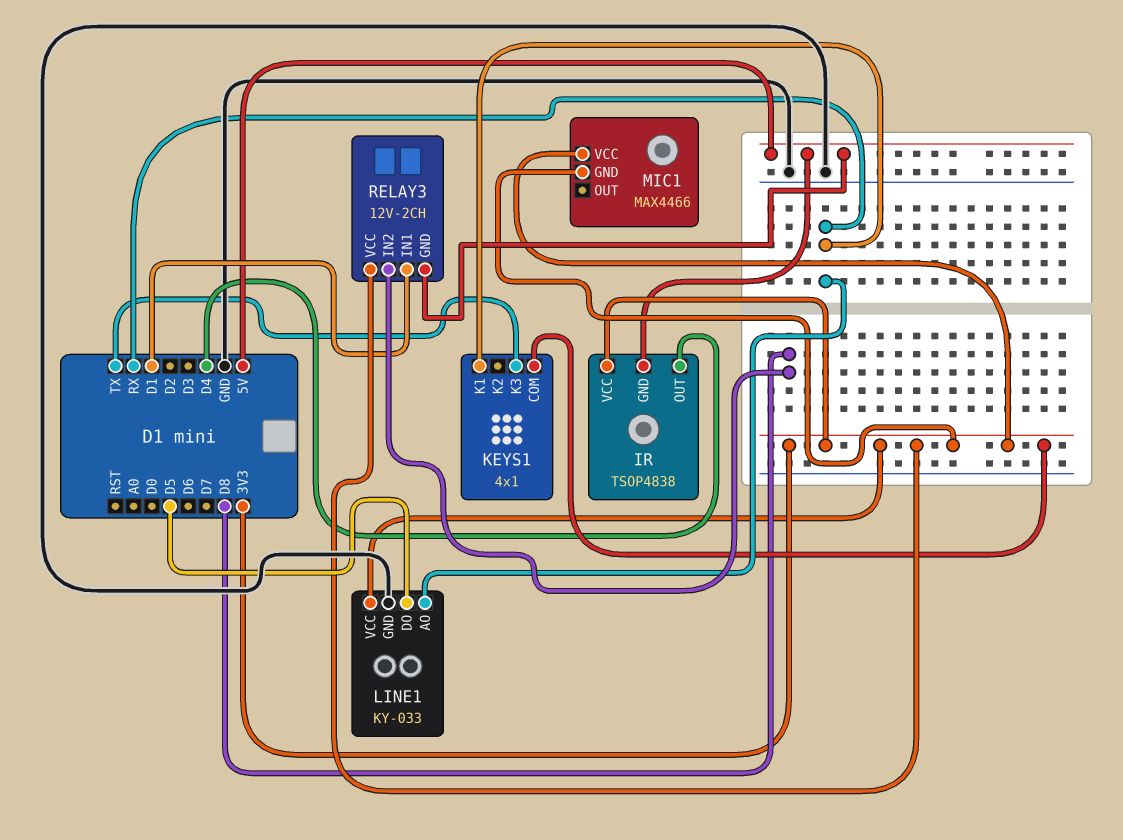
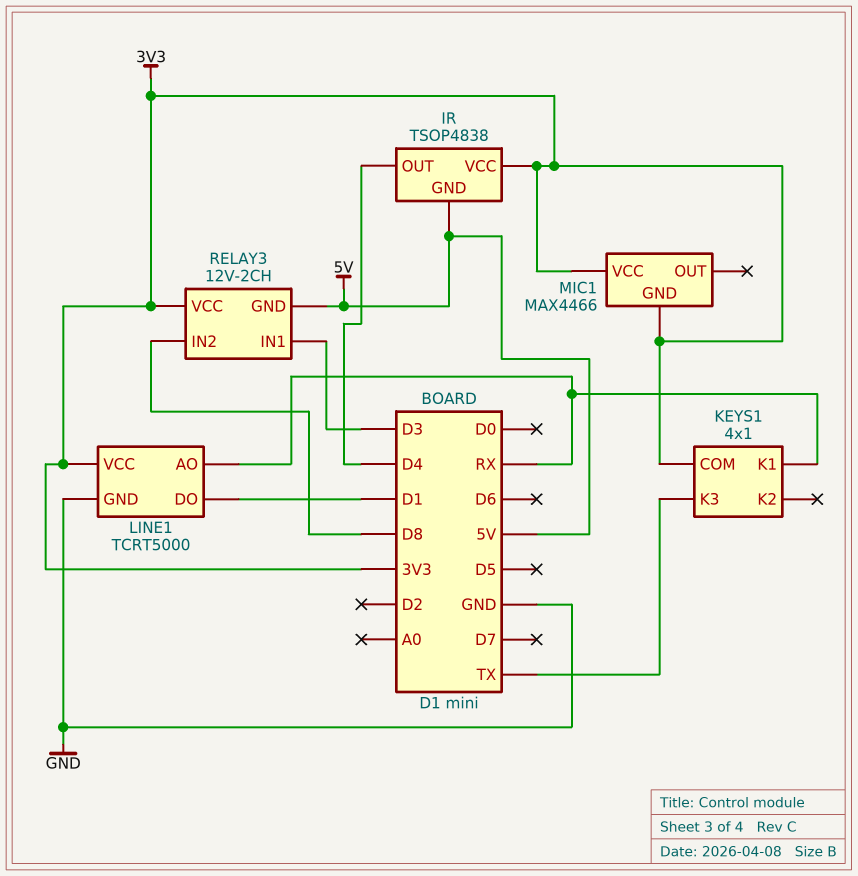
LINE1: KY-033 -> TCRT5000
LINE1 pin DO: D5 -> D1
RELAY3 pin IN1: D1 -> D3

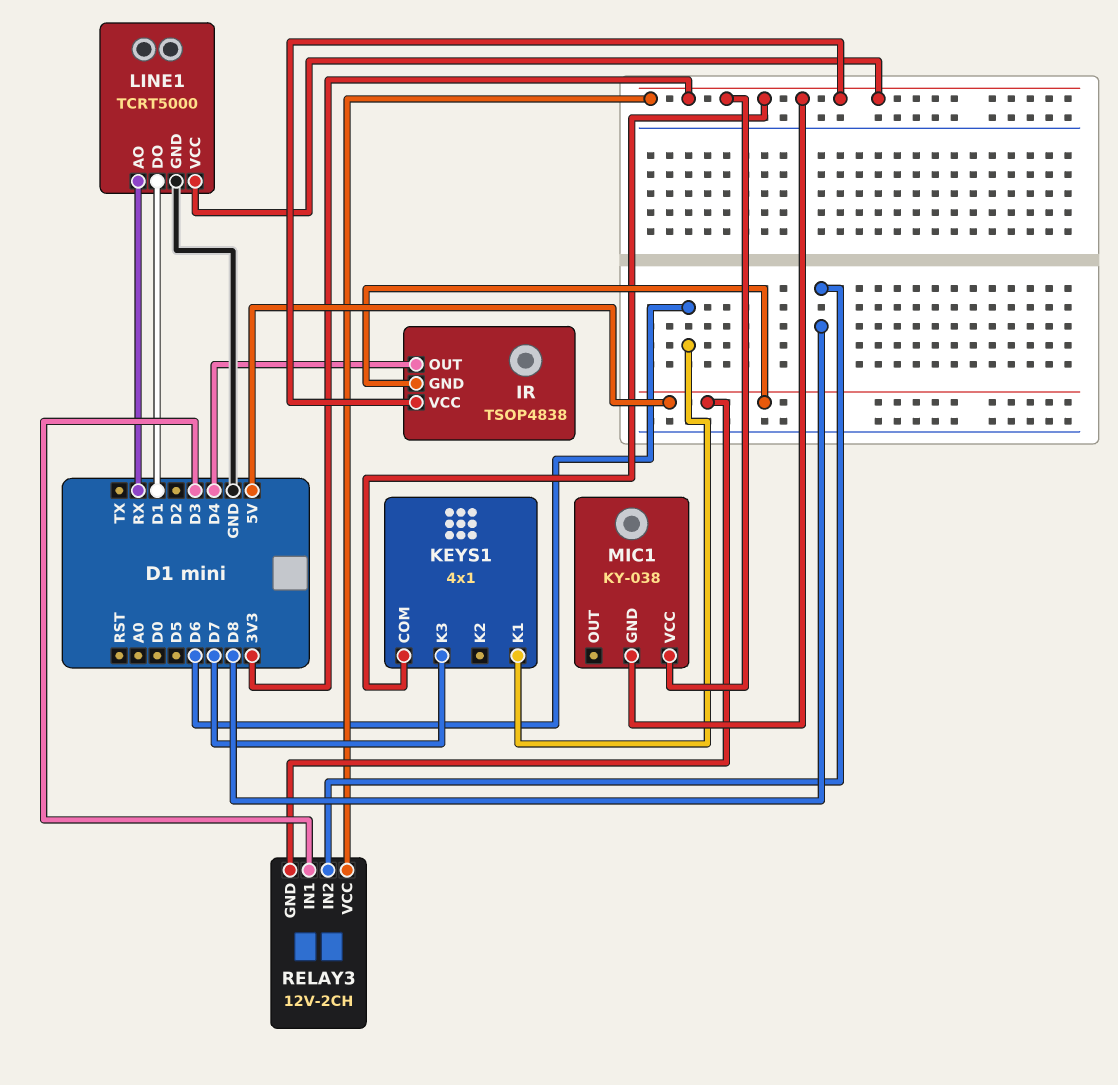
KEYS1 pin K1: RX -> D6
KEYS1 pin K3: TX -> D7
MIC1: MAX4466 -> KY-038

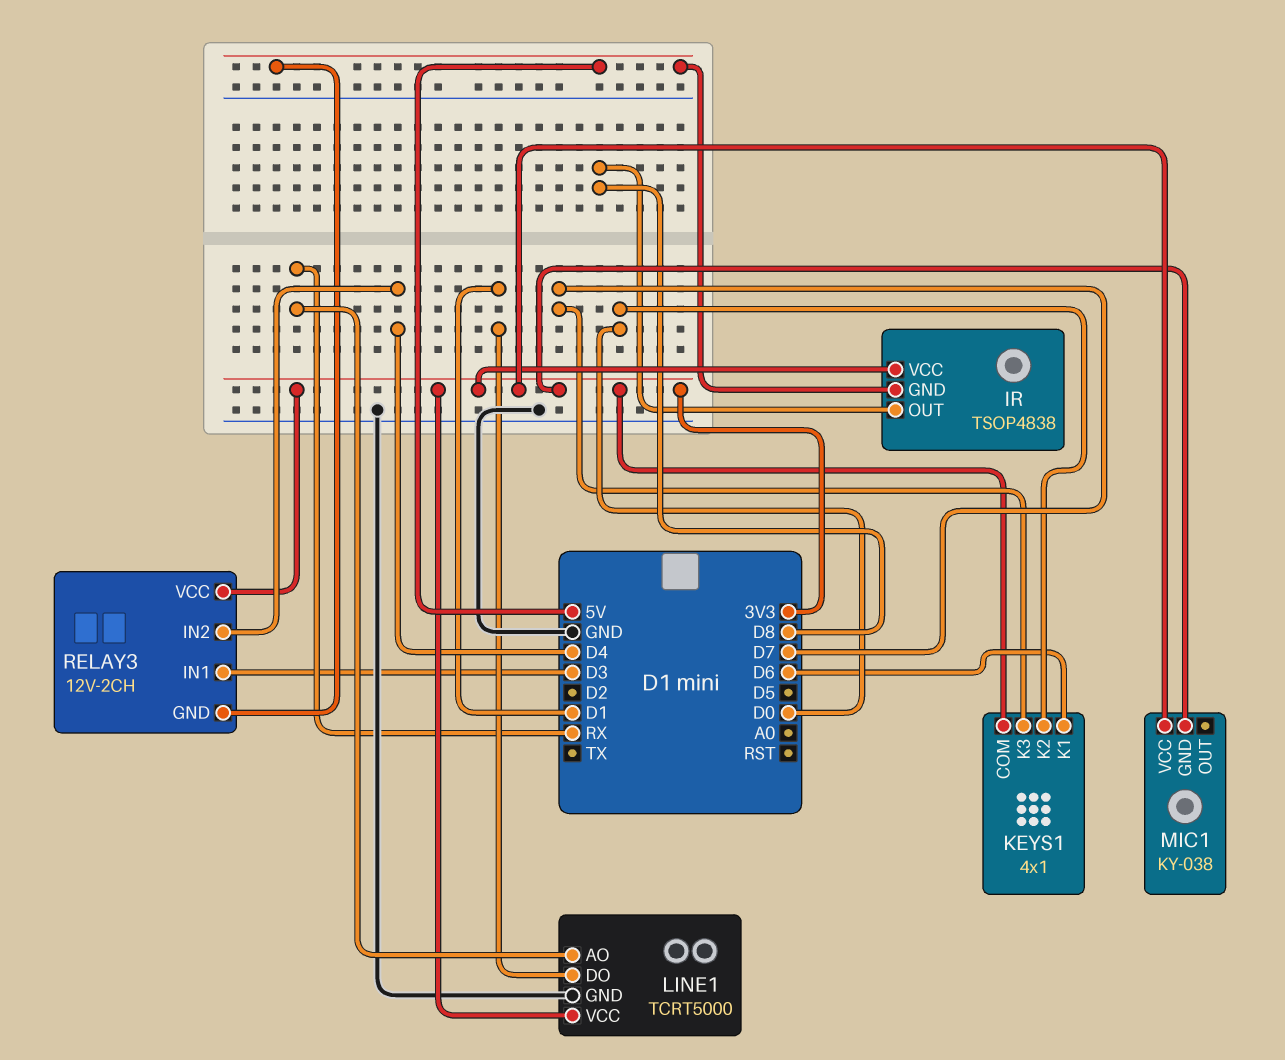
IR pin OUT: D4 -> D8
KEYS1 pin K2: none -> D0
RELAY3 pin IN2: D8 -> D4

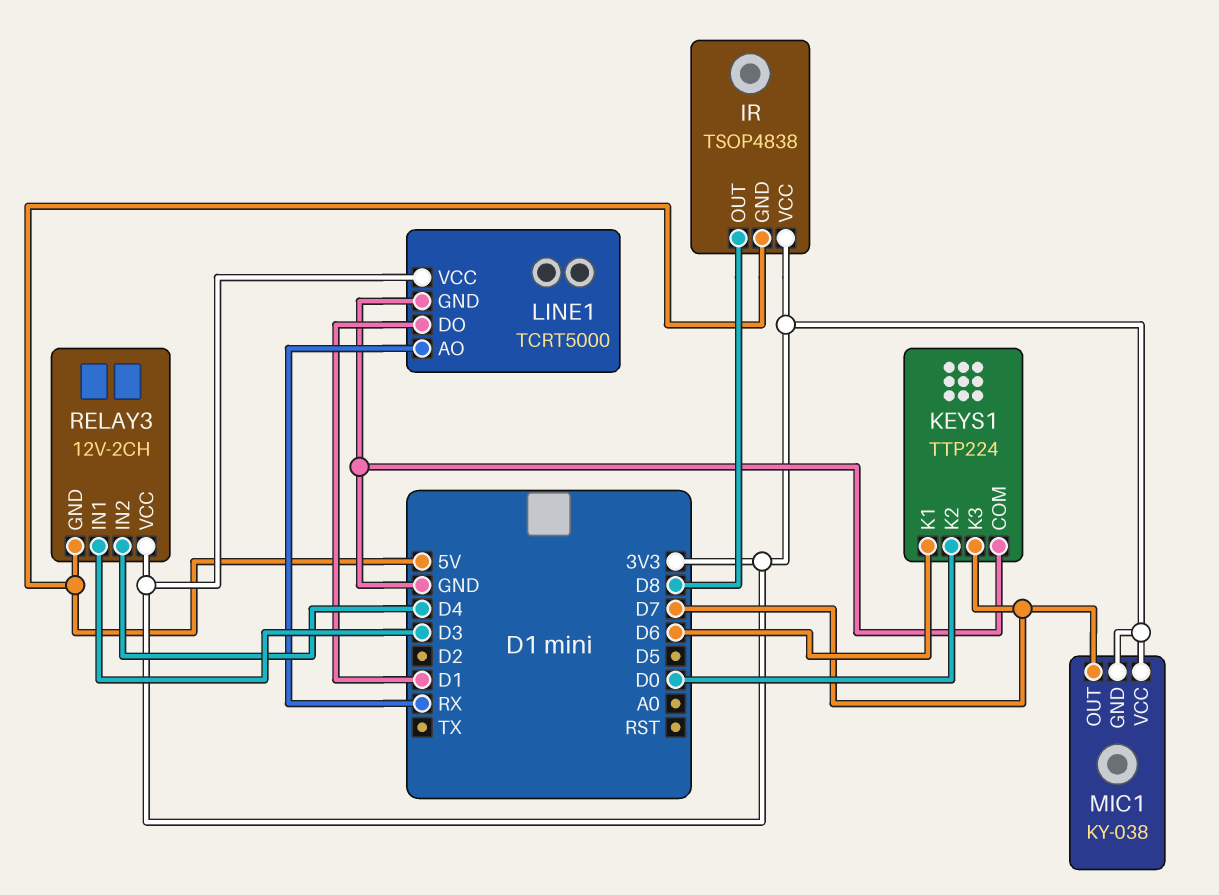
KEYS1: 4x1 -> TTP224
KEYS1 pin COM: 3V3 -> GND
MIC1 pin OUT: none -> D7

